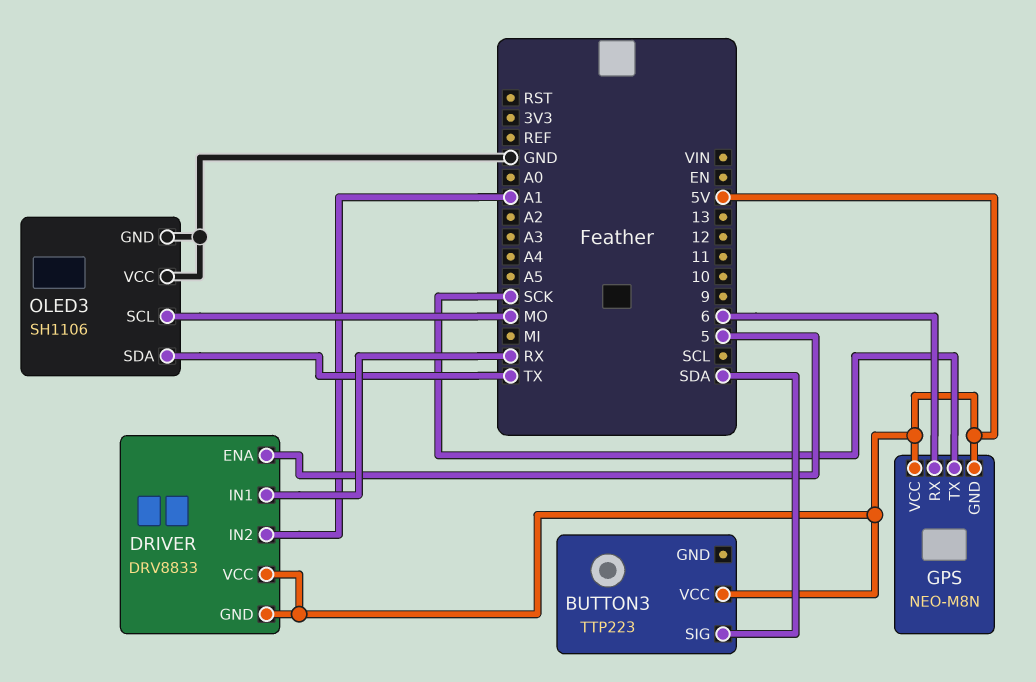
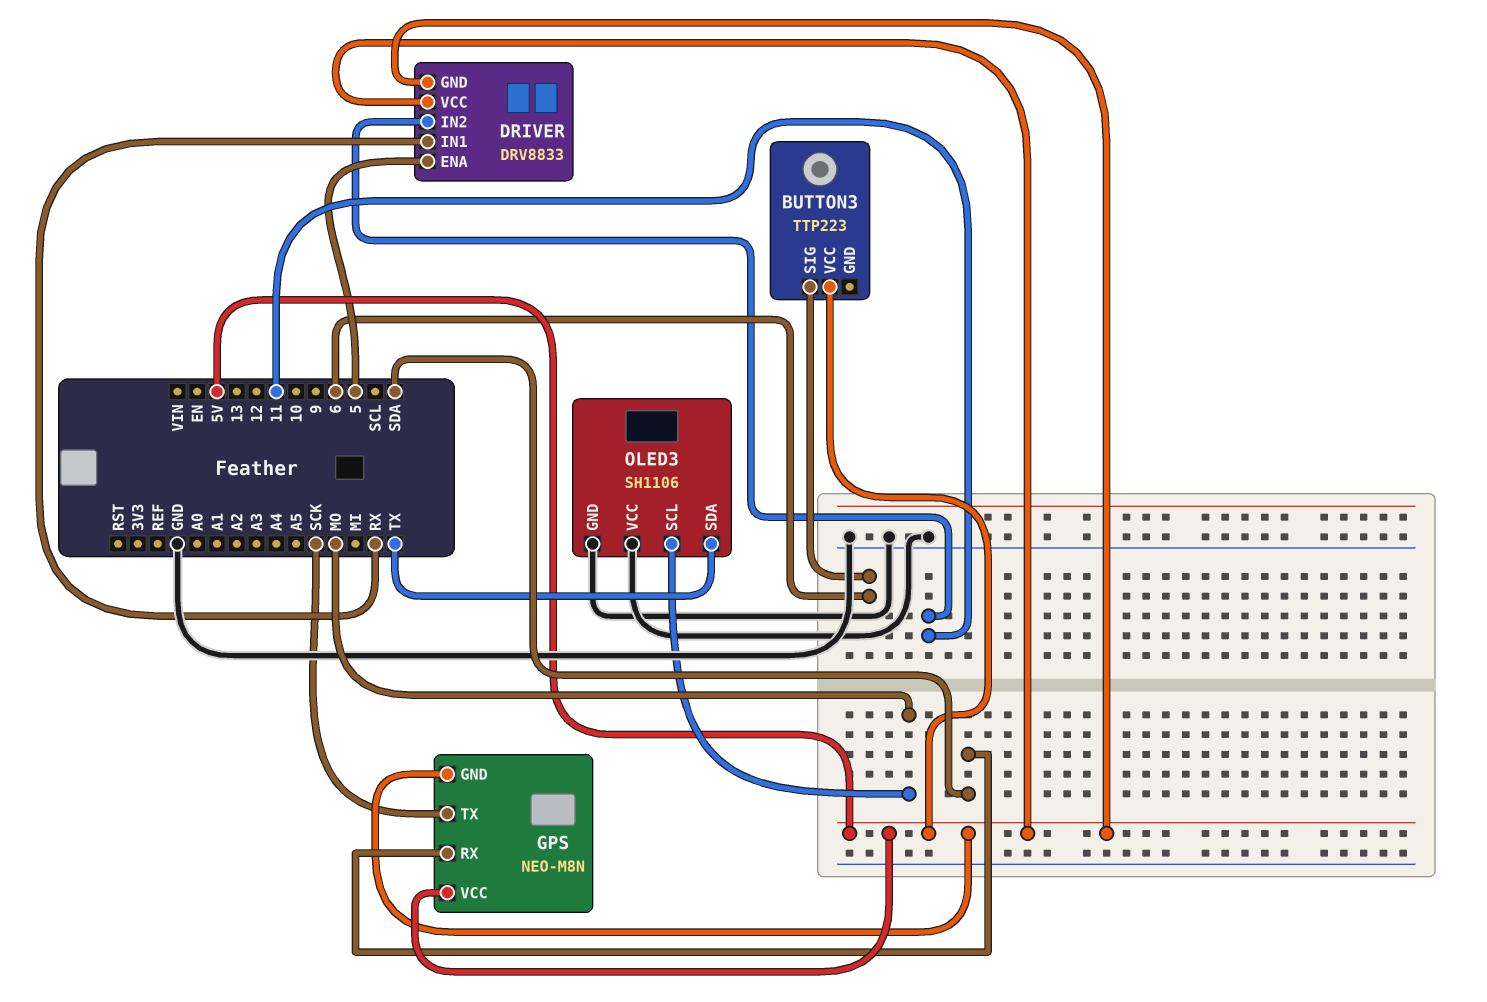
BUTTON3 pin SIG: SDA -> 6
DRIVER pin IN2: A1 -> 11
GPS pin RX: 6 -> SDA

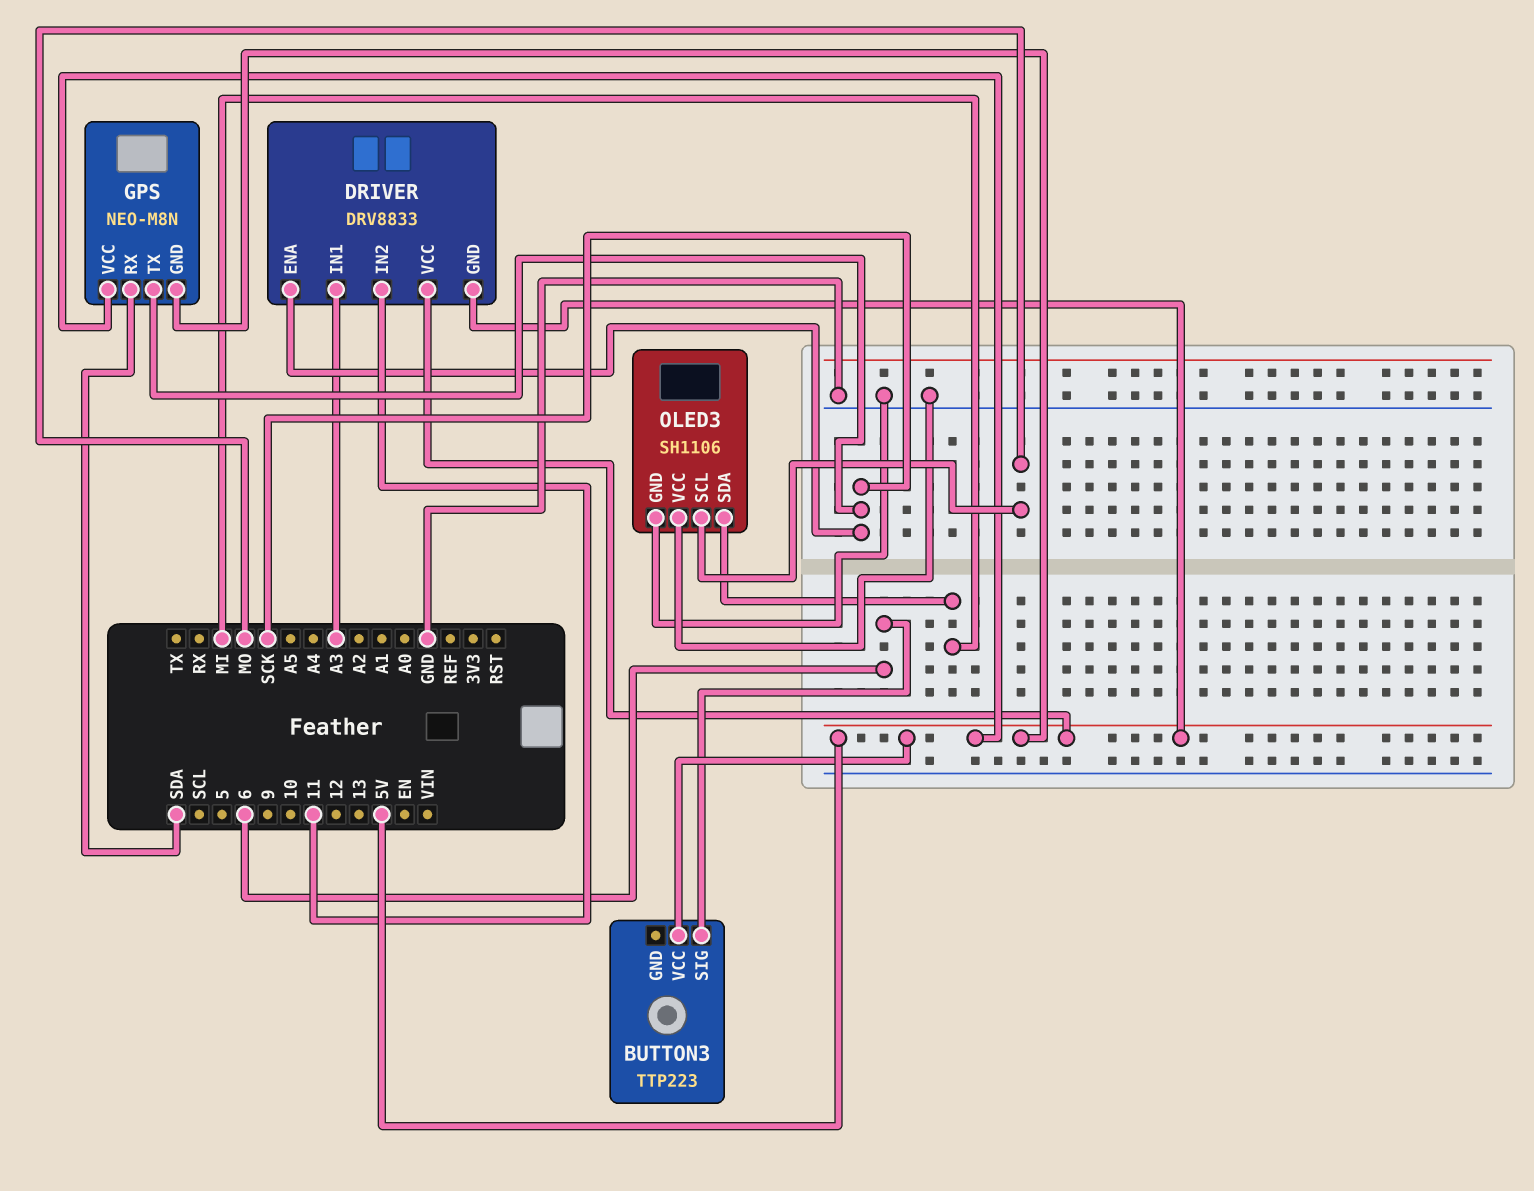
DRIVER pin ENA: 5 -> SCK
DRIVER pin IN1: RX -> A3
OLED3 pin SDA: TX -> MI

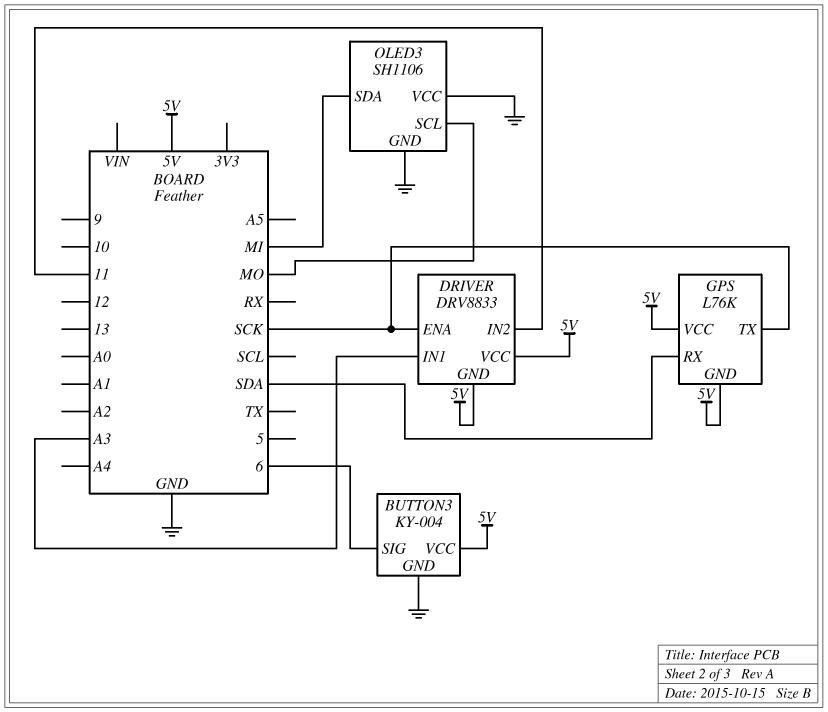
BUTTON3: TTP223 -> KY-004
BUTTON3 pin GND: none -> GND
GPS: NEO-M8N -> L76K

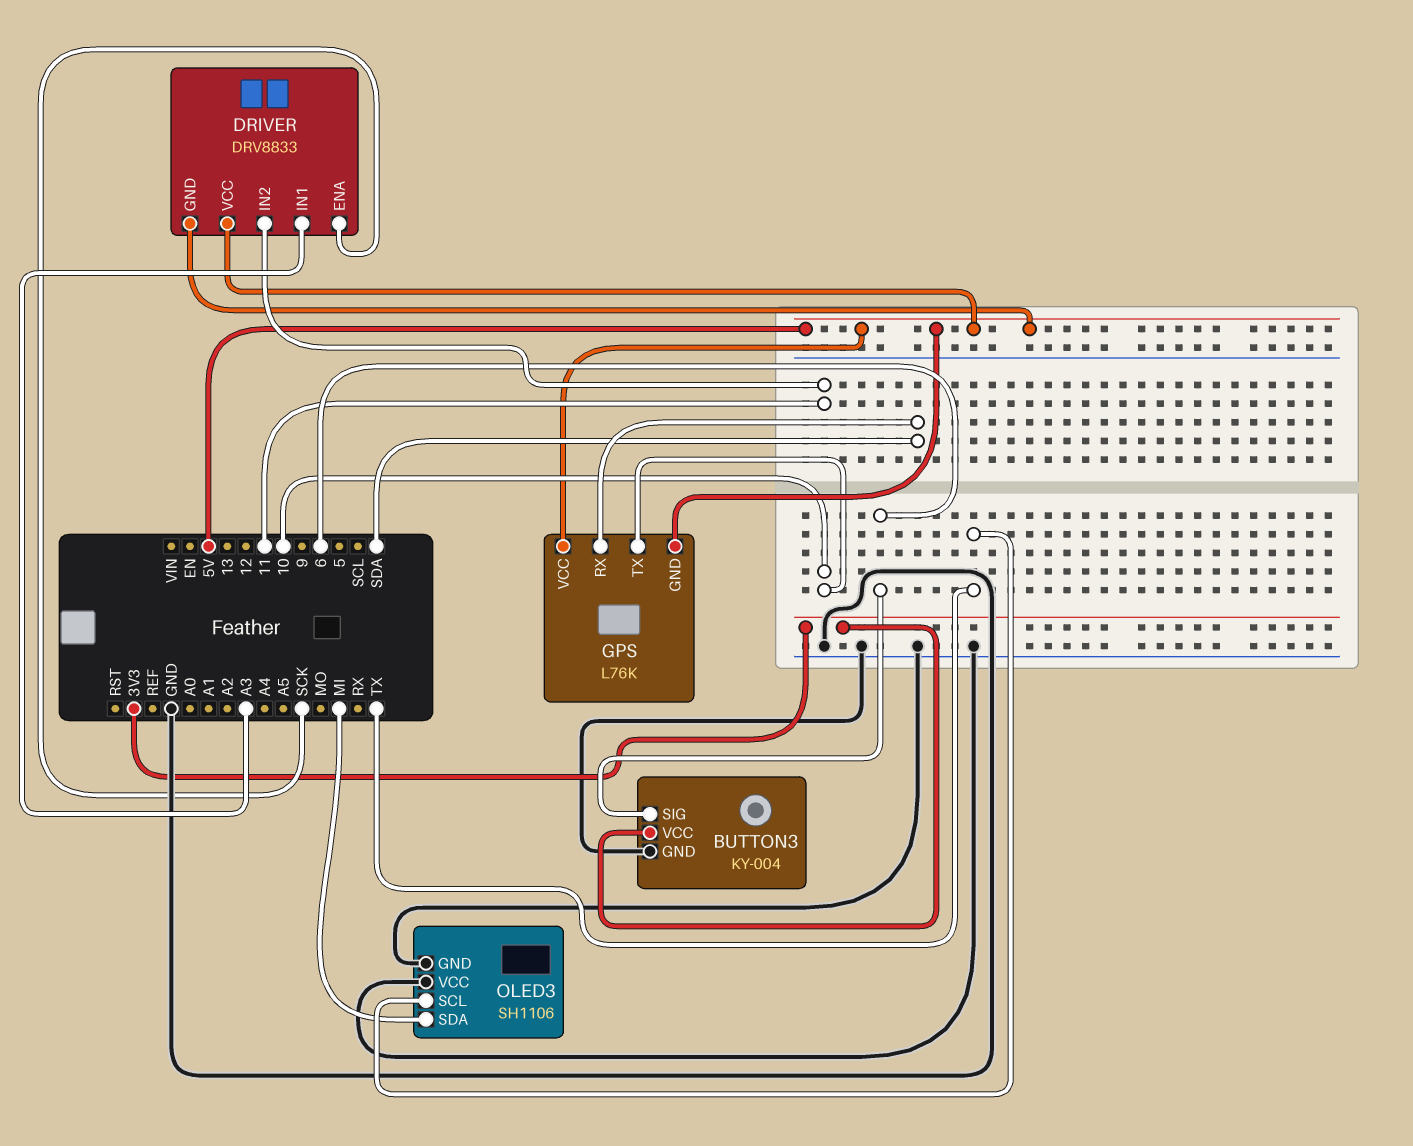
BUTTON3 pin VCC: 5V -> 3V3
GPS pin TX: SCK -> 10
OLED3 pin SCL: MO -> TX

